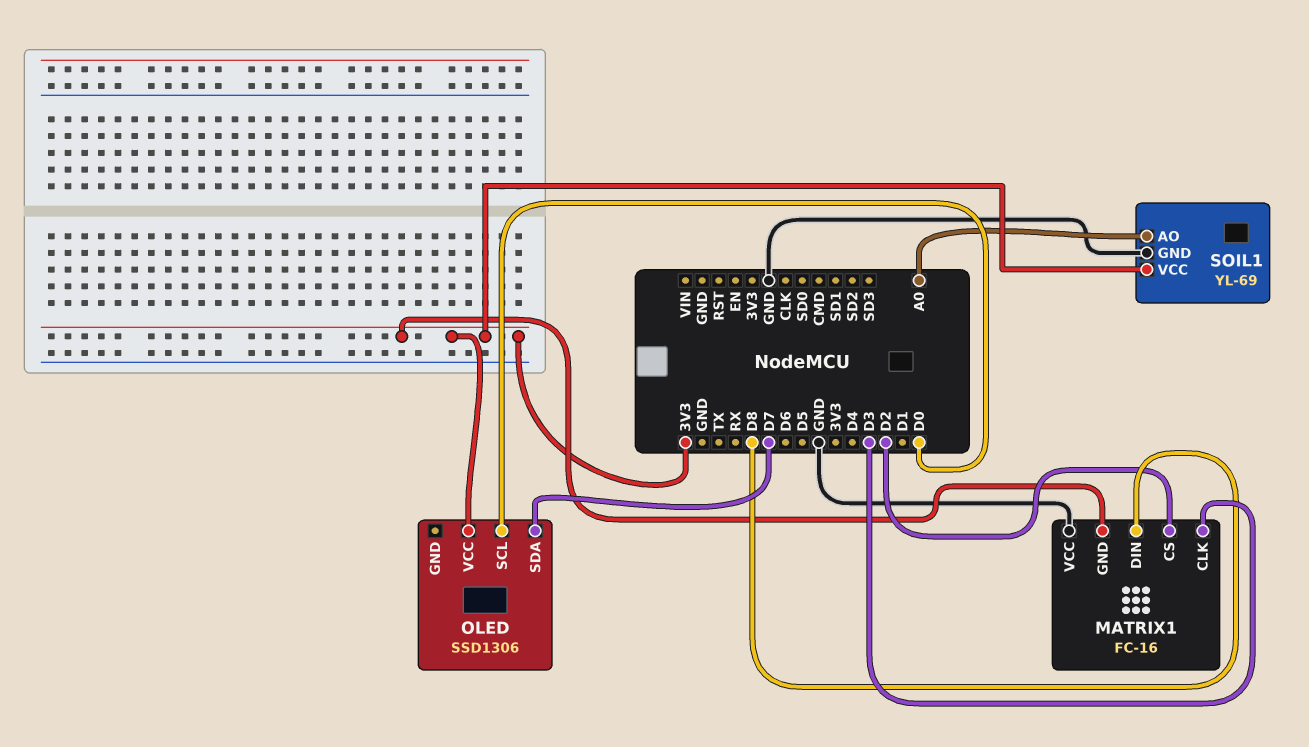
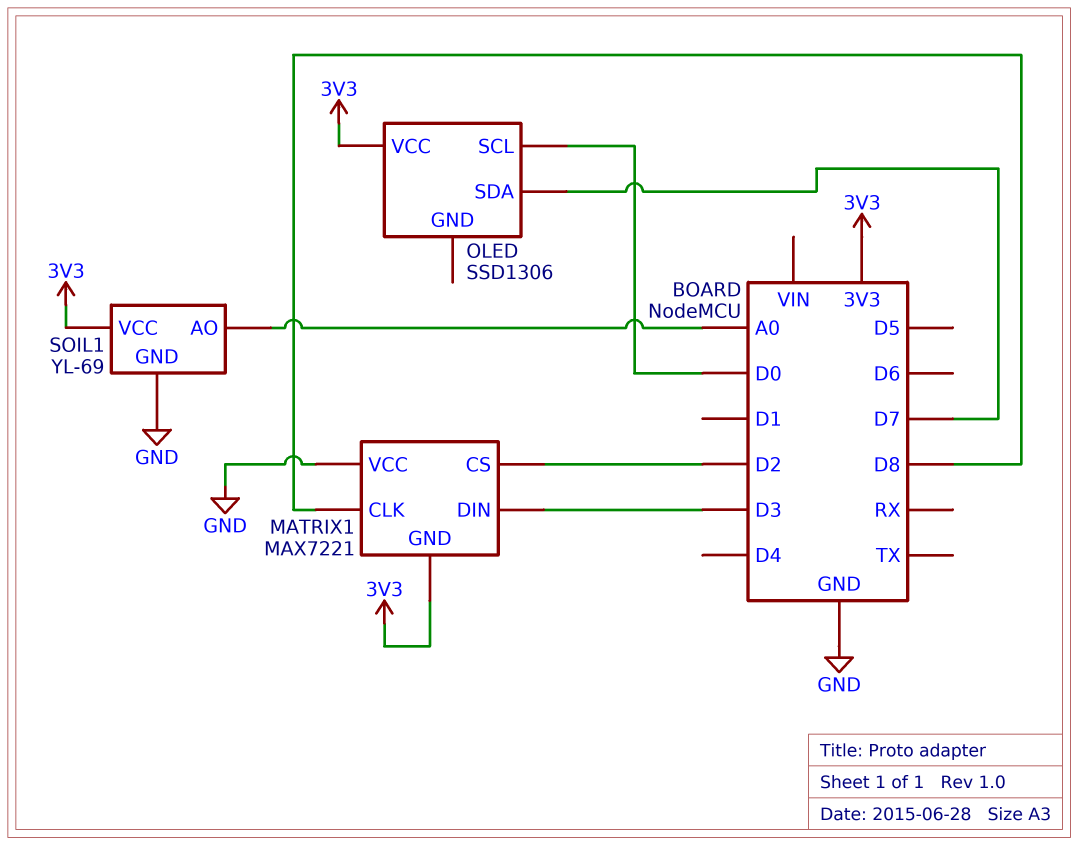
MATRIX1: FC-16 -> MAX7221
MATRIX1 pin CLK: D3 -> D8
MATRIX1 pin DIN: D8 -> D3

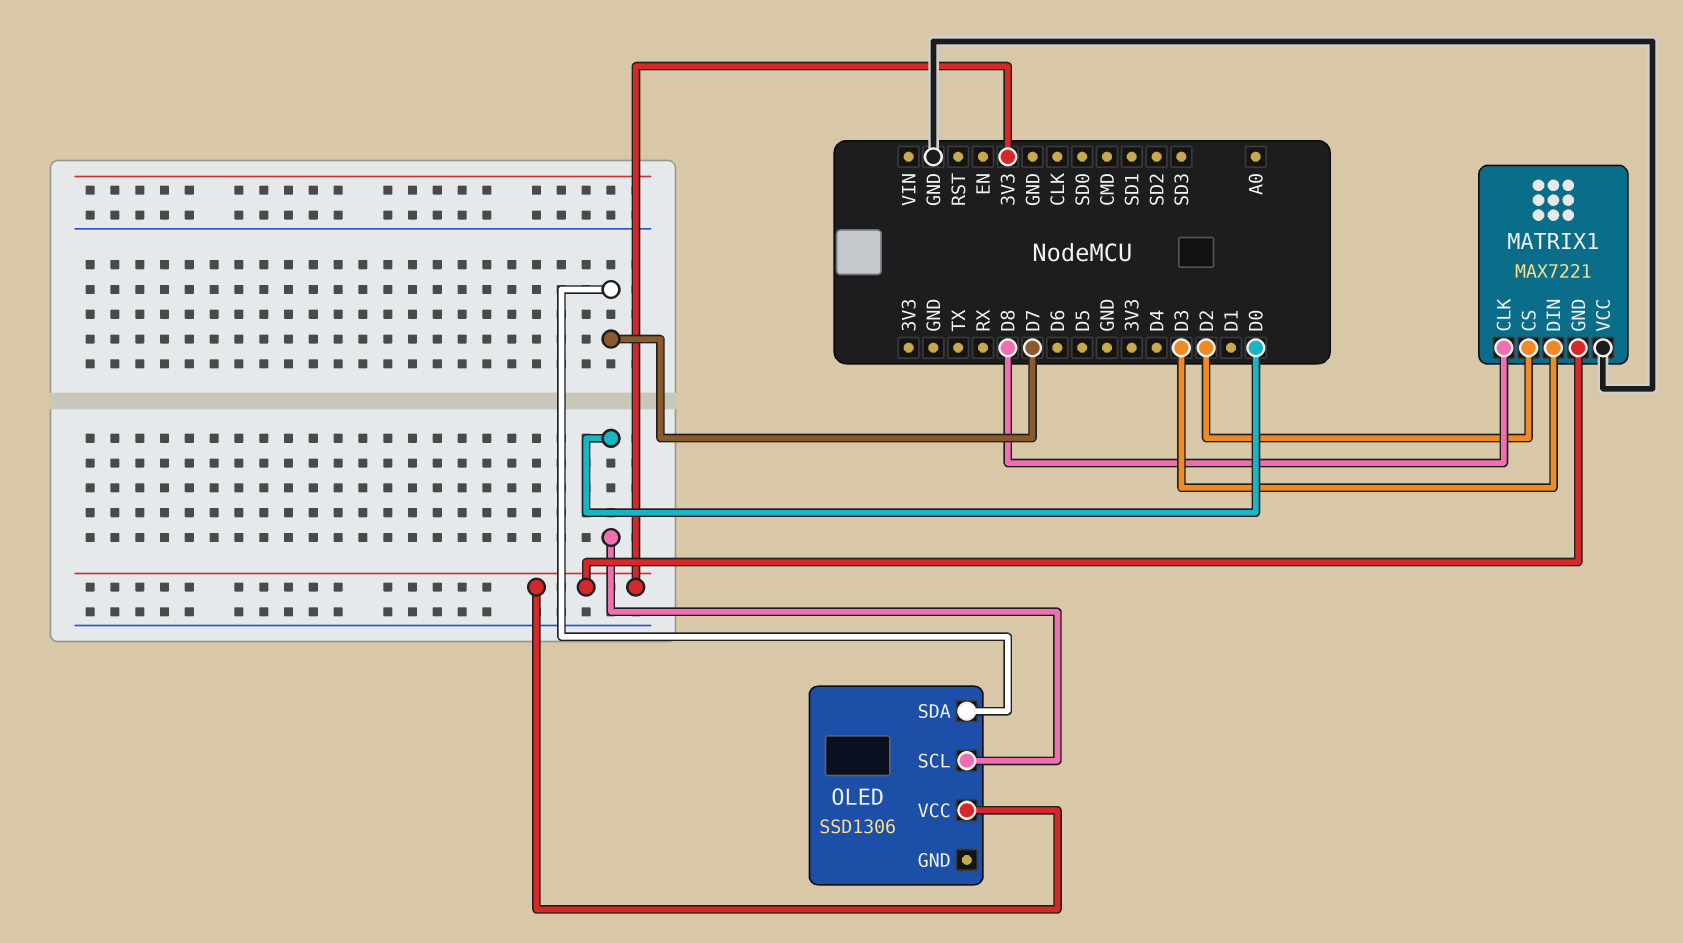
SOIL1: YL-69 -> none
SOIL1 pin AO: A0 -> none
SOIL1 pin GND: GND -> none
SOIL1 pin VCC: 3V3 -> none

